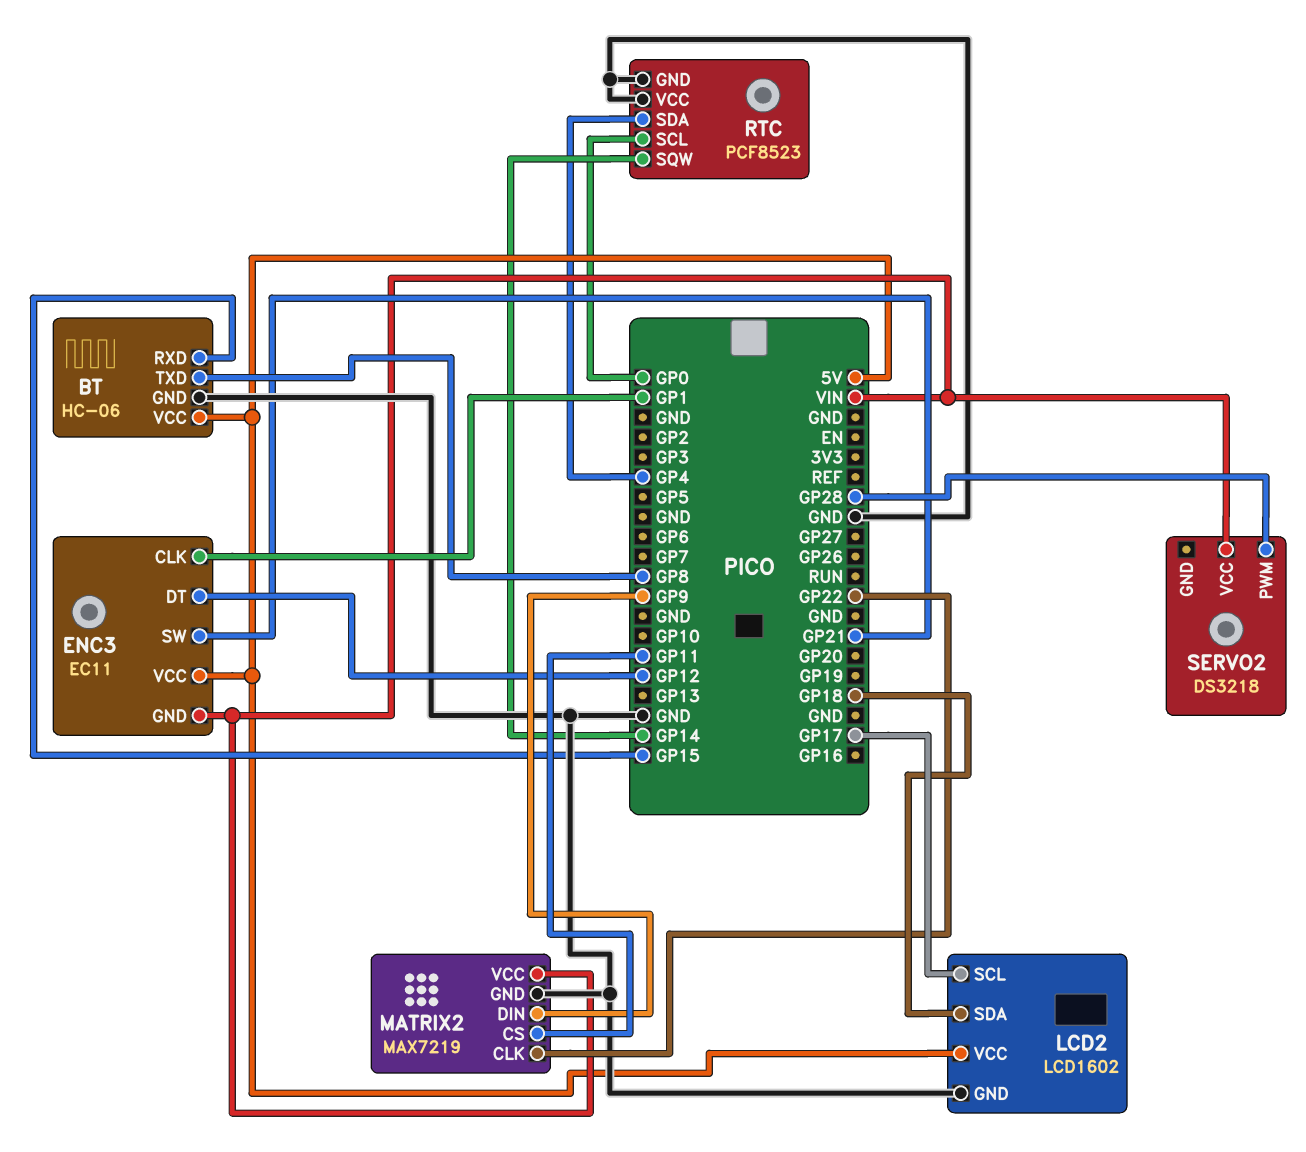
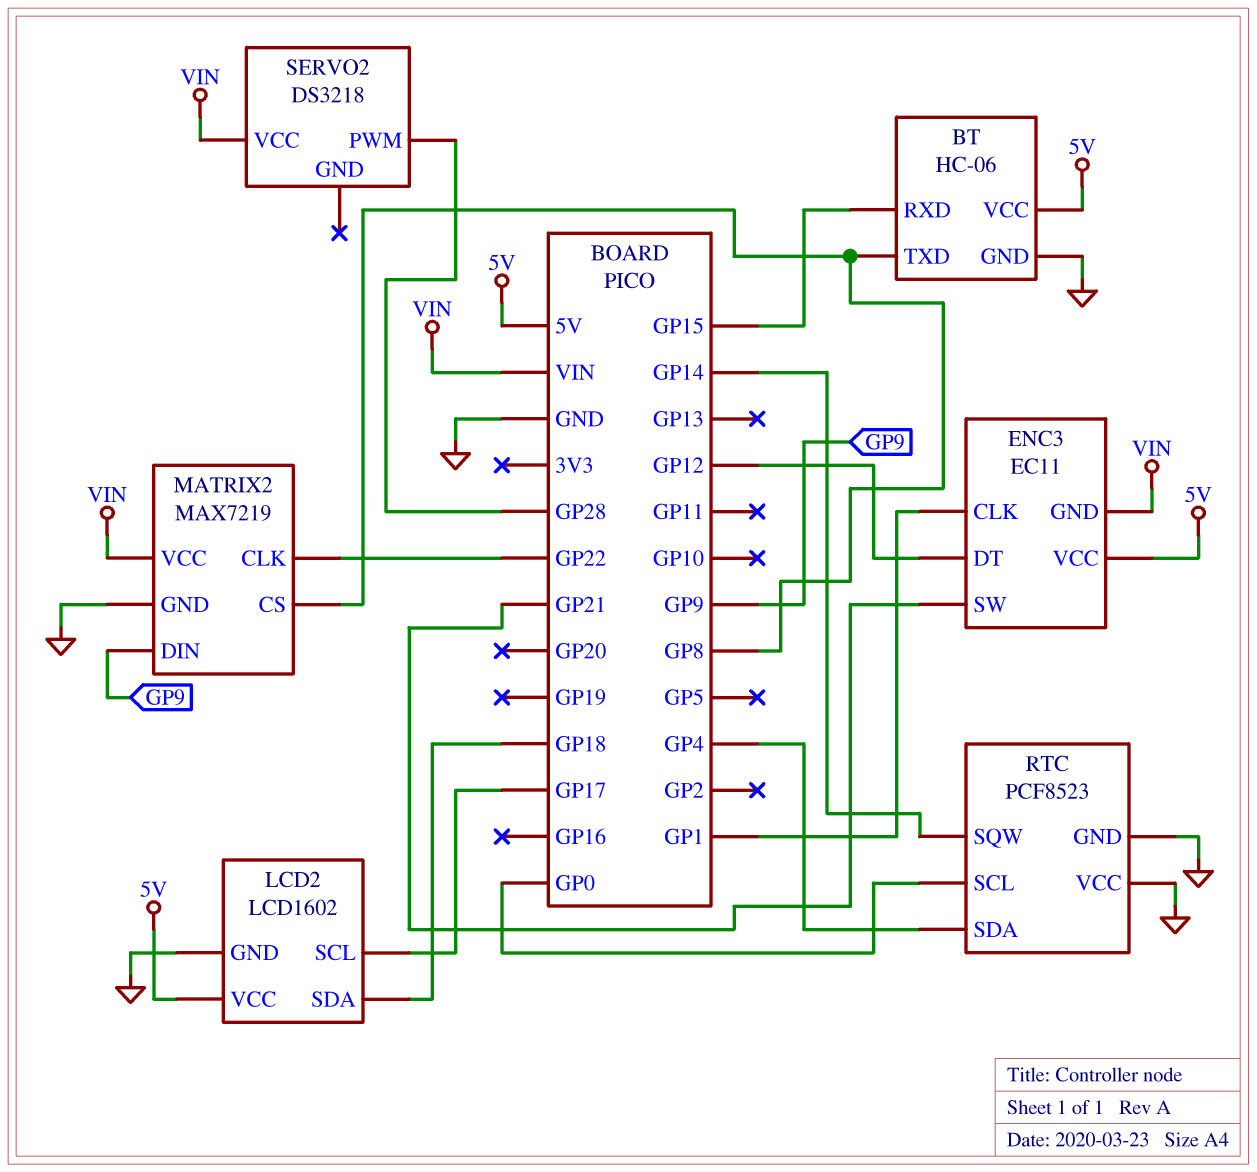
MATRIX2 pin CS: GP11 -> GP8

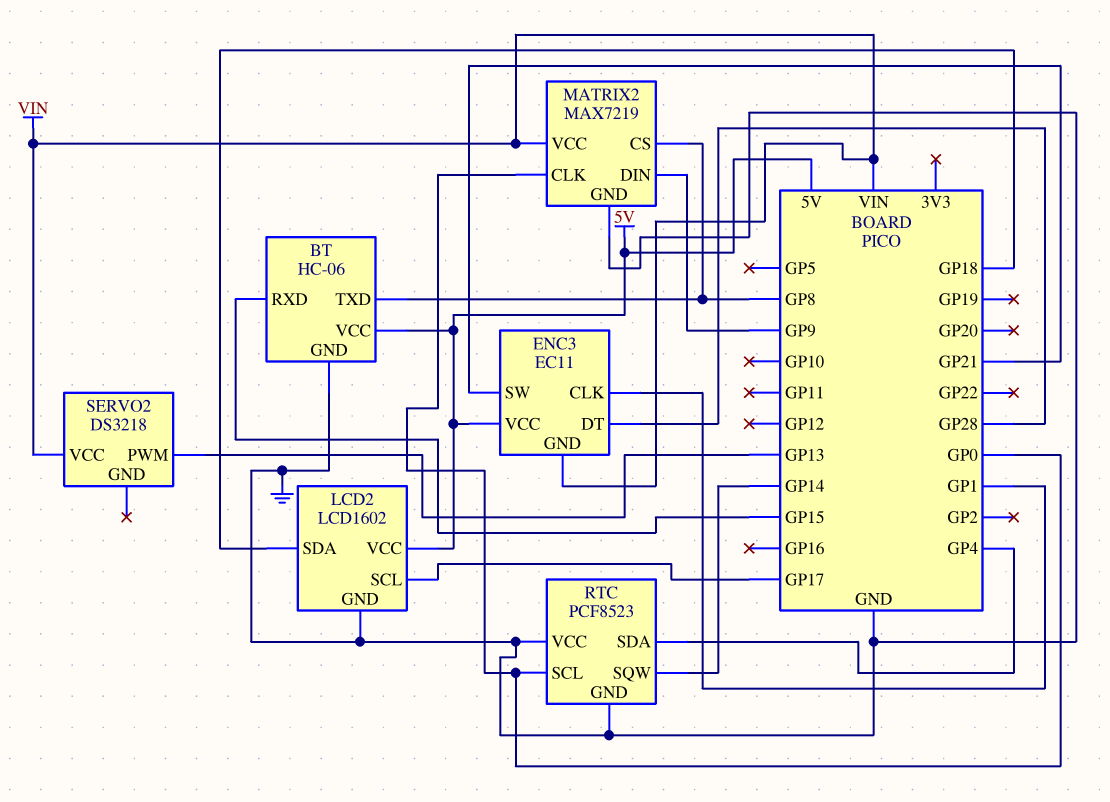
ENC3 pin DT: GP12 -> GP28
MATRIX2 pin CLK: GP22 -> GP0
SERVO2 pin PWM: GP28 -> GP13

